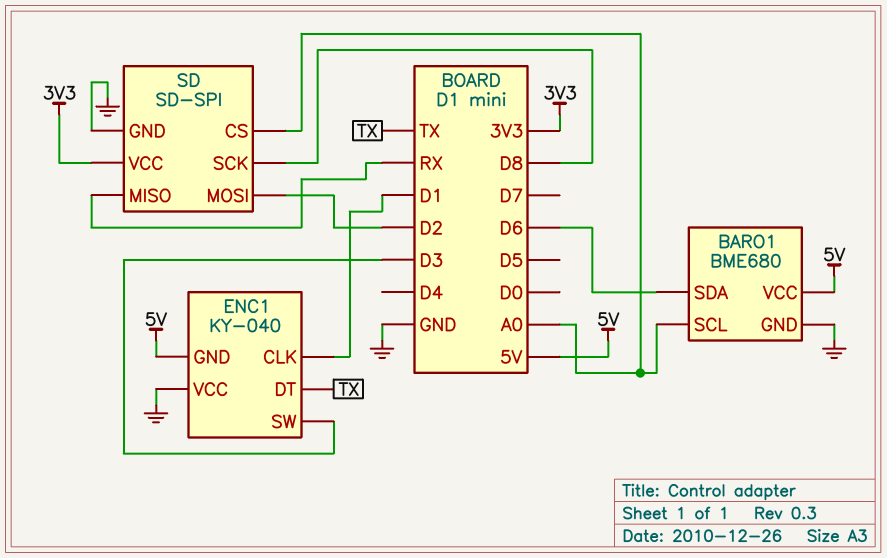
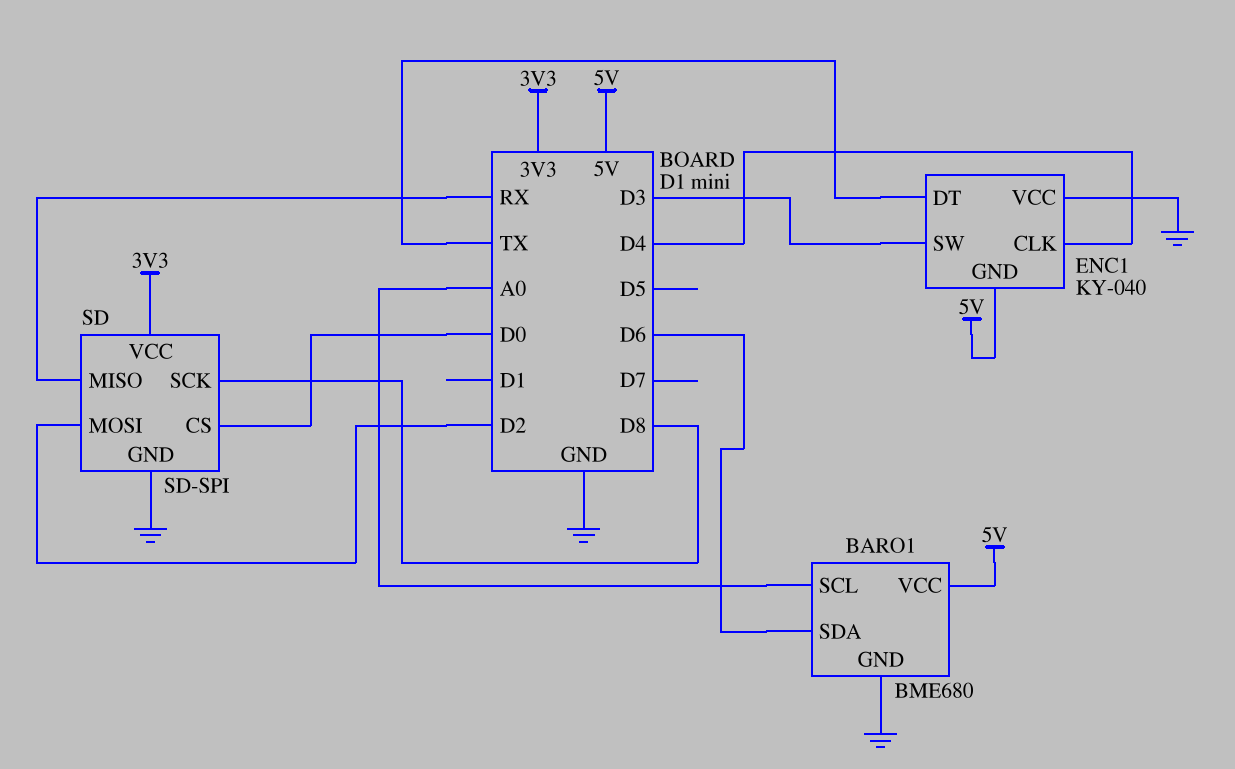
ENC1 pin CLK: D1 -> D4
SD pin CS: A0 -> D0

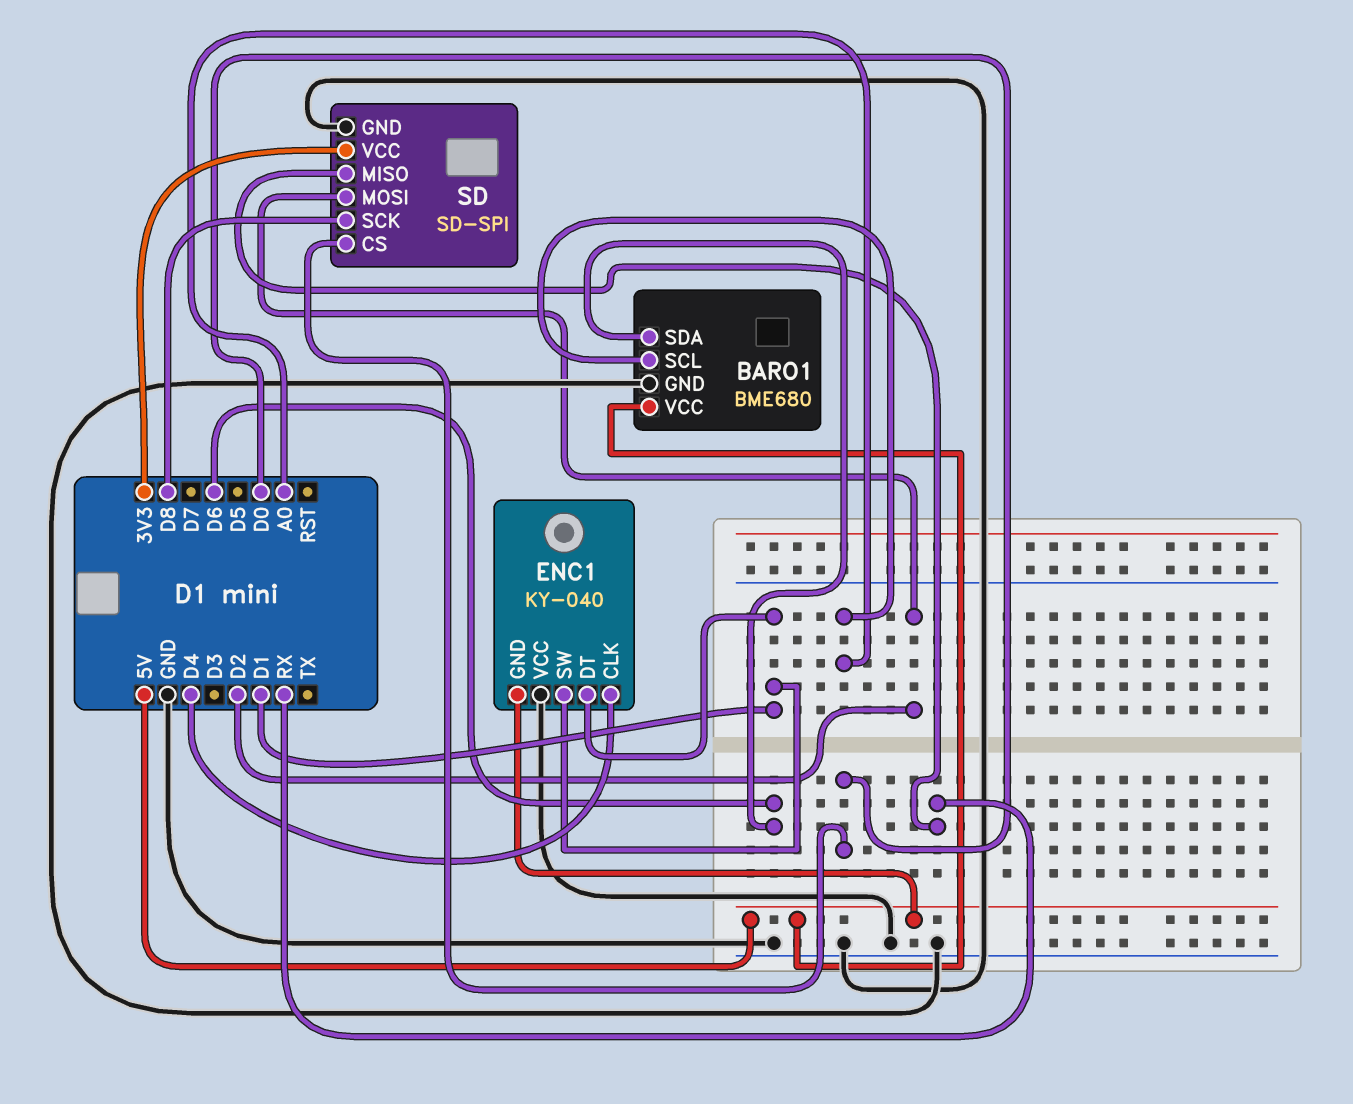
ENC1 pin DT: TX -> D1
ENC1 pin SW: D3 -> D1

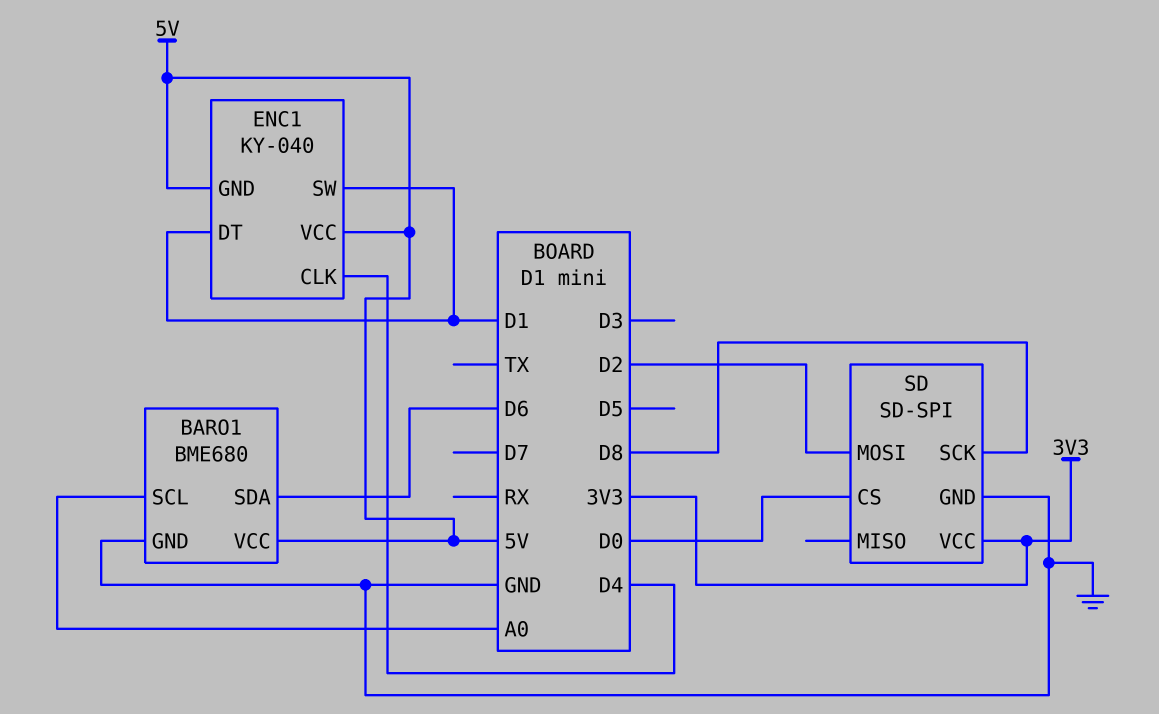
ENC1 pin VCC: GND -> 5V
SD pin MISO: RX -> none

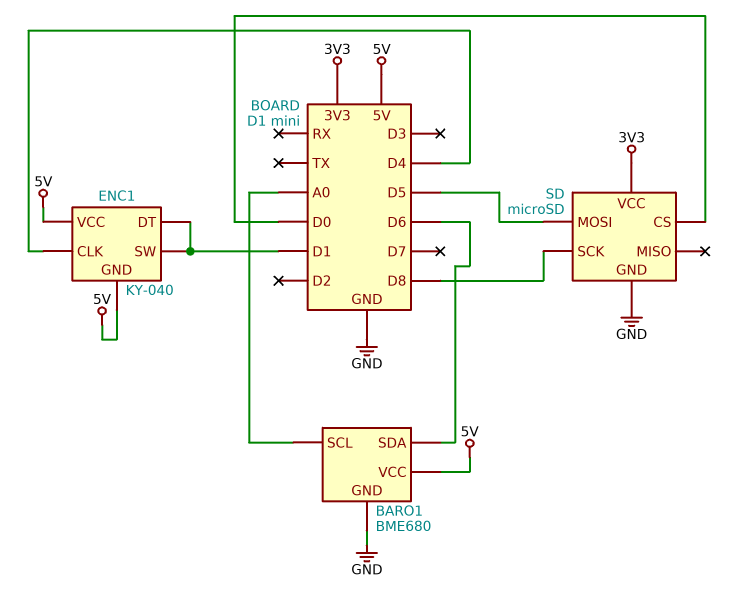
SD: SD-SPI -> microSD
SD pin MOSI: D2 -> D5

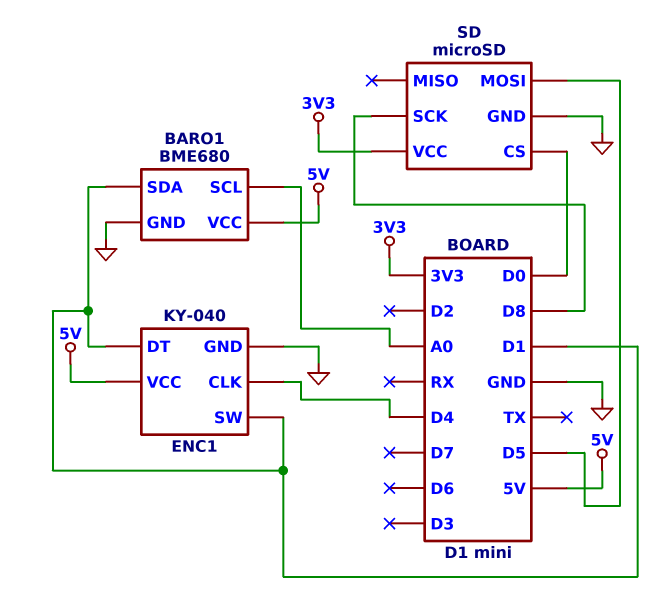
BARO1 pin SDA: D6 -> D1
ENC1 pin GND: 5V -> GND

